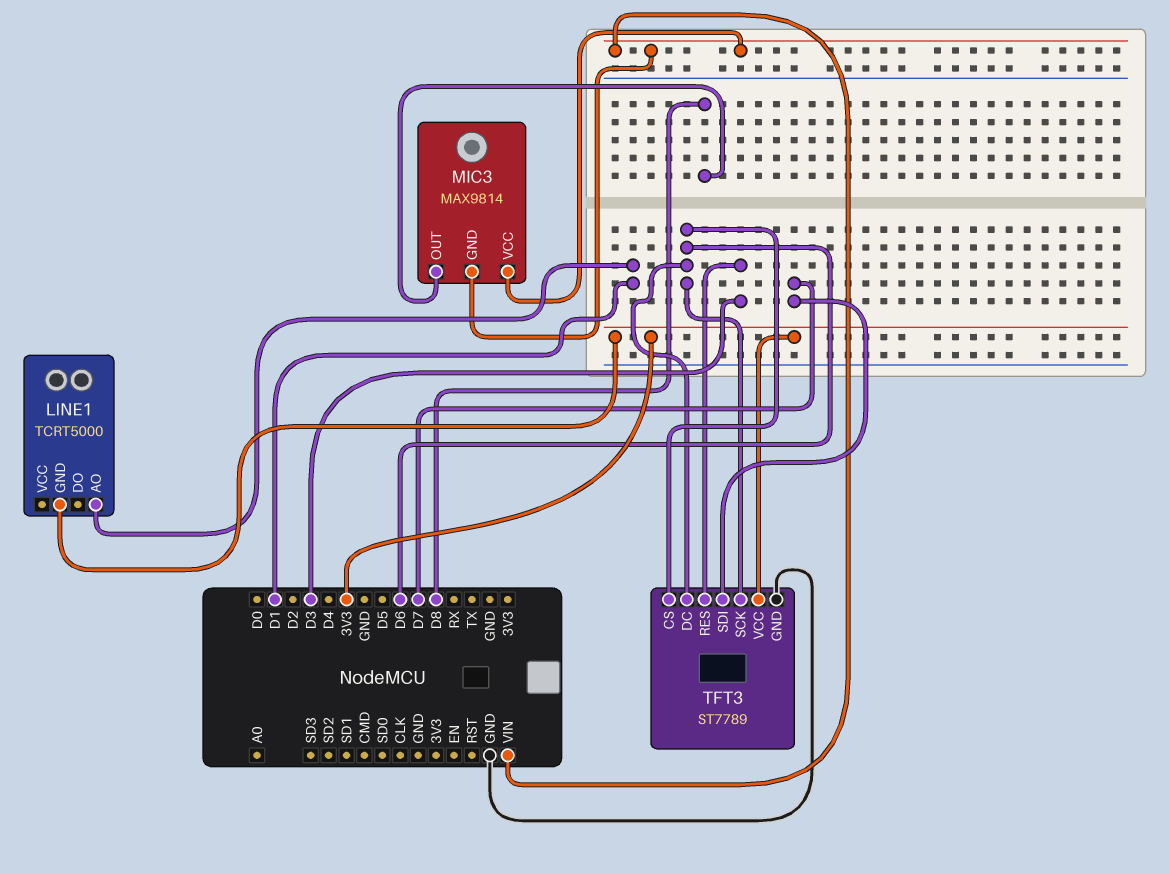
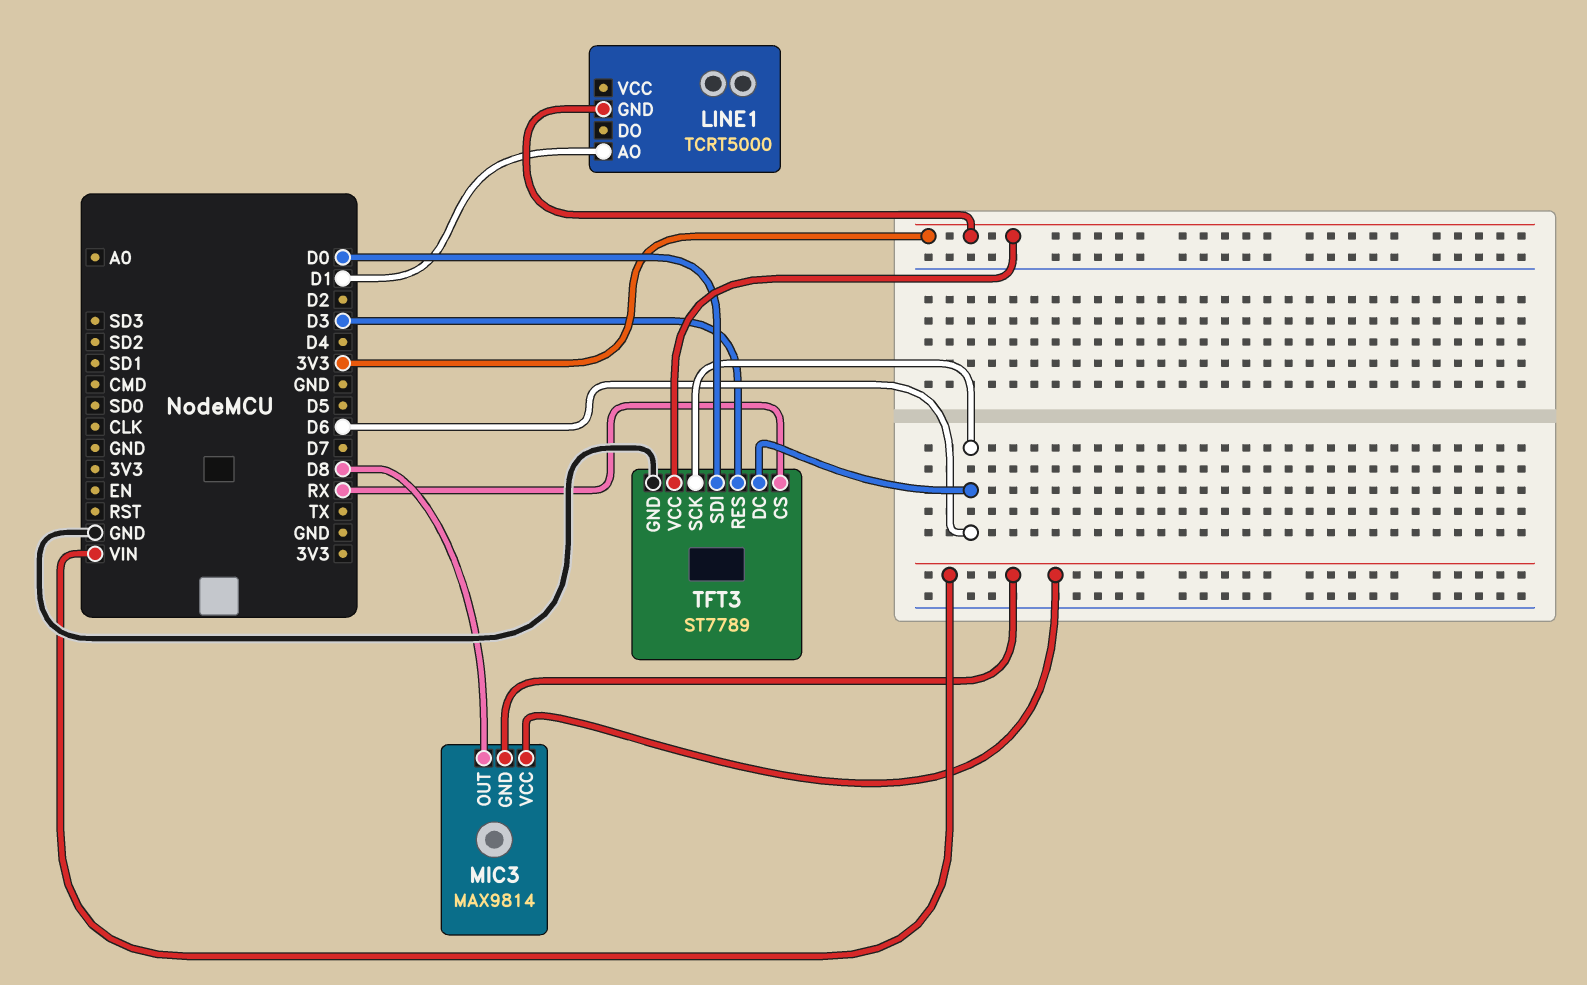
TFT3 pin CS: D6 -> RX
TFT3 pin SDI: D7 -> D0

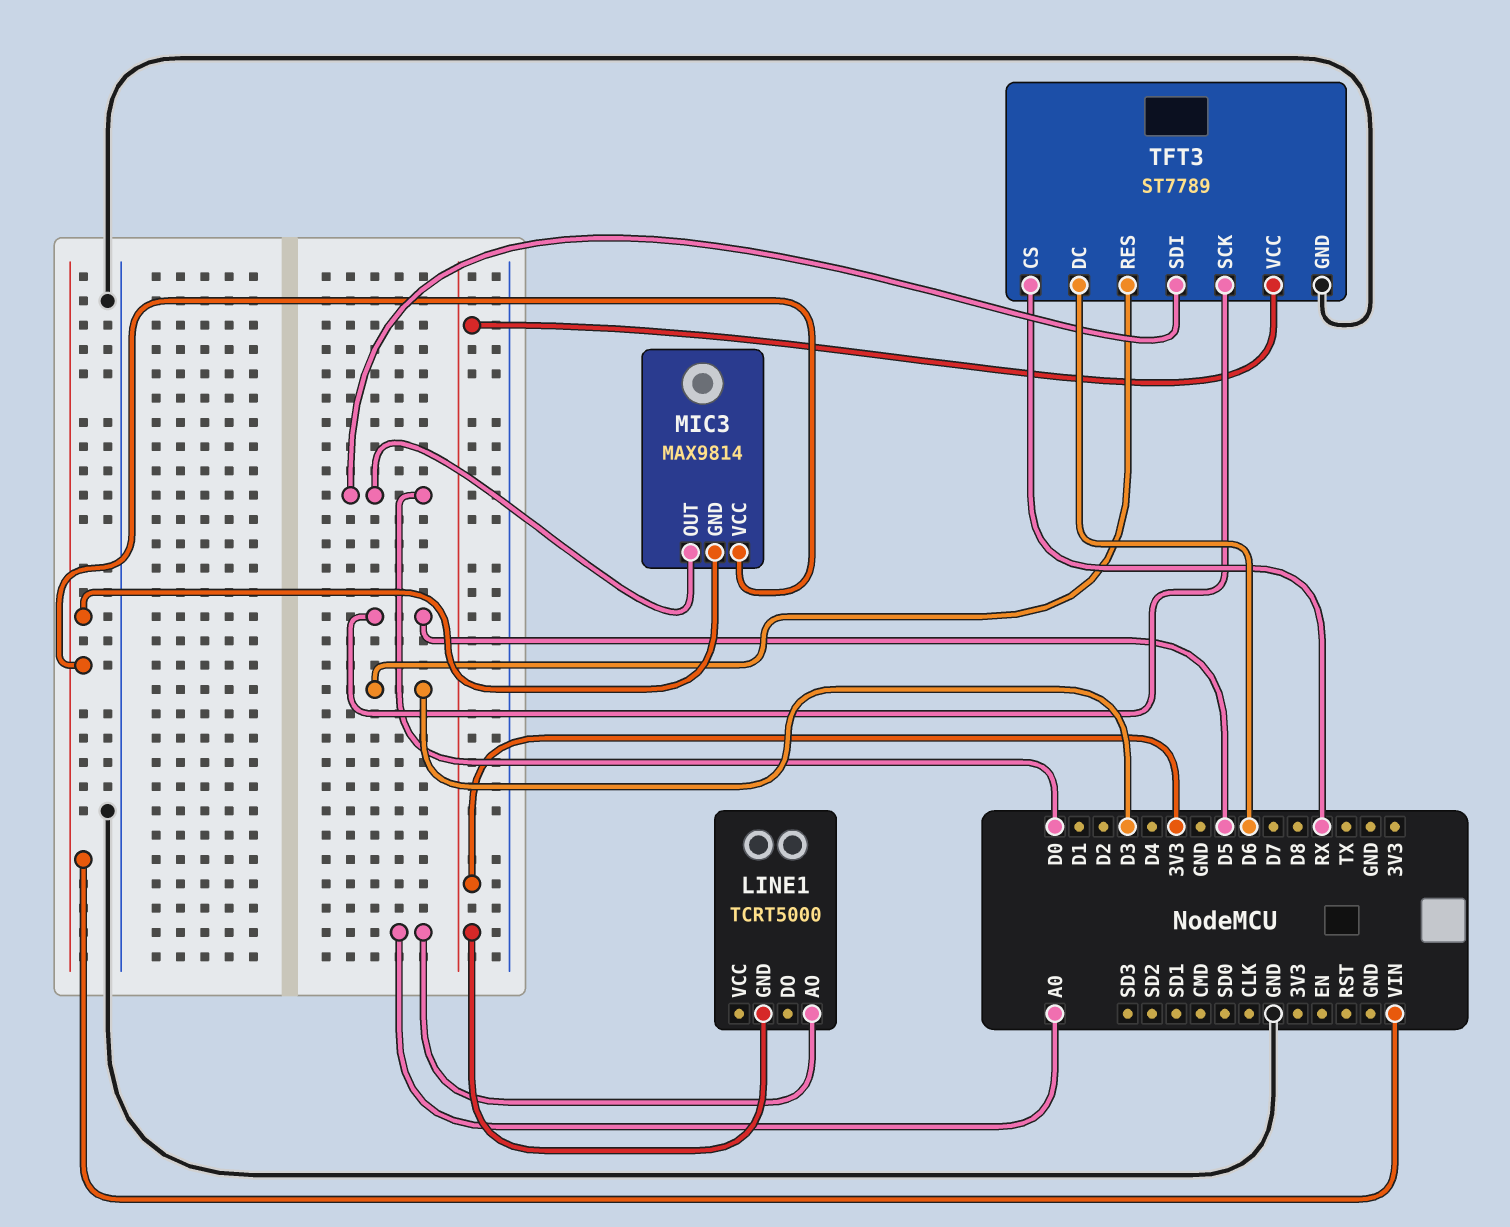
LINE1 pin AO: D1 -> A0
MIC3 pin OUT: D8 -> D0
TFT3 pin SCK: D6 -> D5

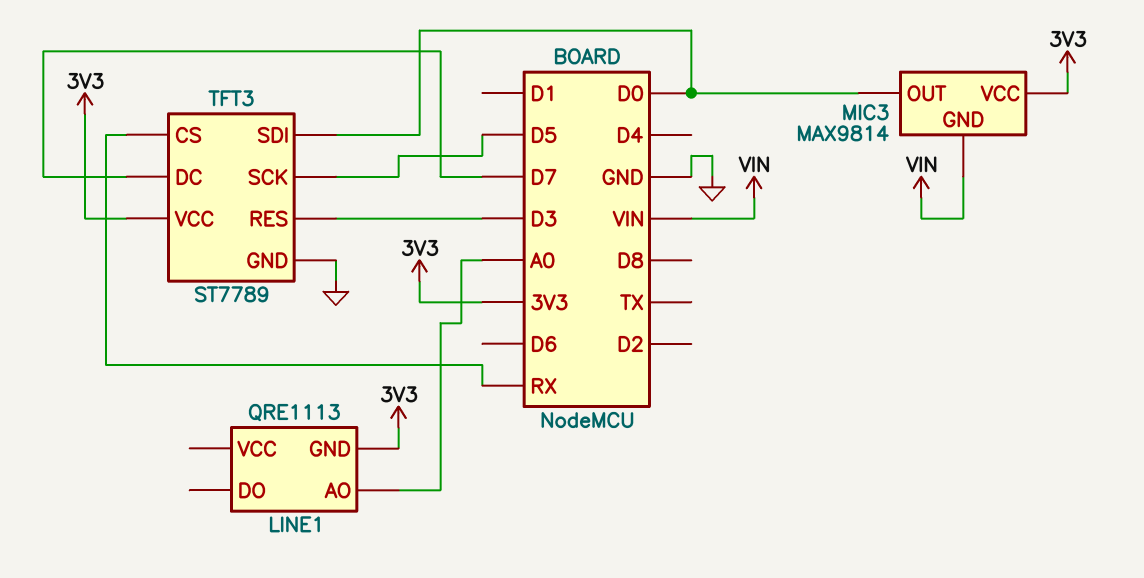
LINE1: TCRT5000 -> QRE1113
MIC3 pin VCC: VIN -> 3V3
TFT3 pin DC: D6 -> D7

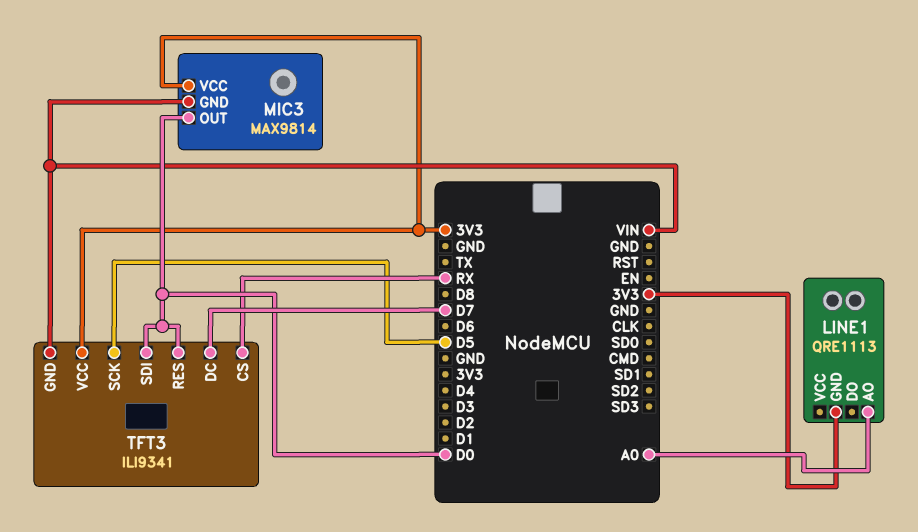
TFT3: ST7789 -> ILI9341
TFT3 pin GND: GND -> VIN
TFT3 pin RES: D3 -> D0

